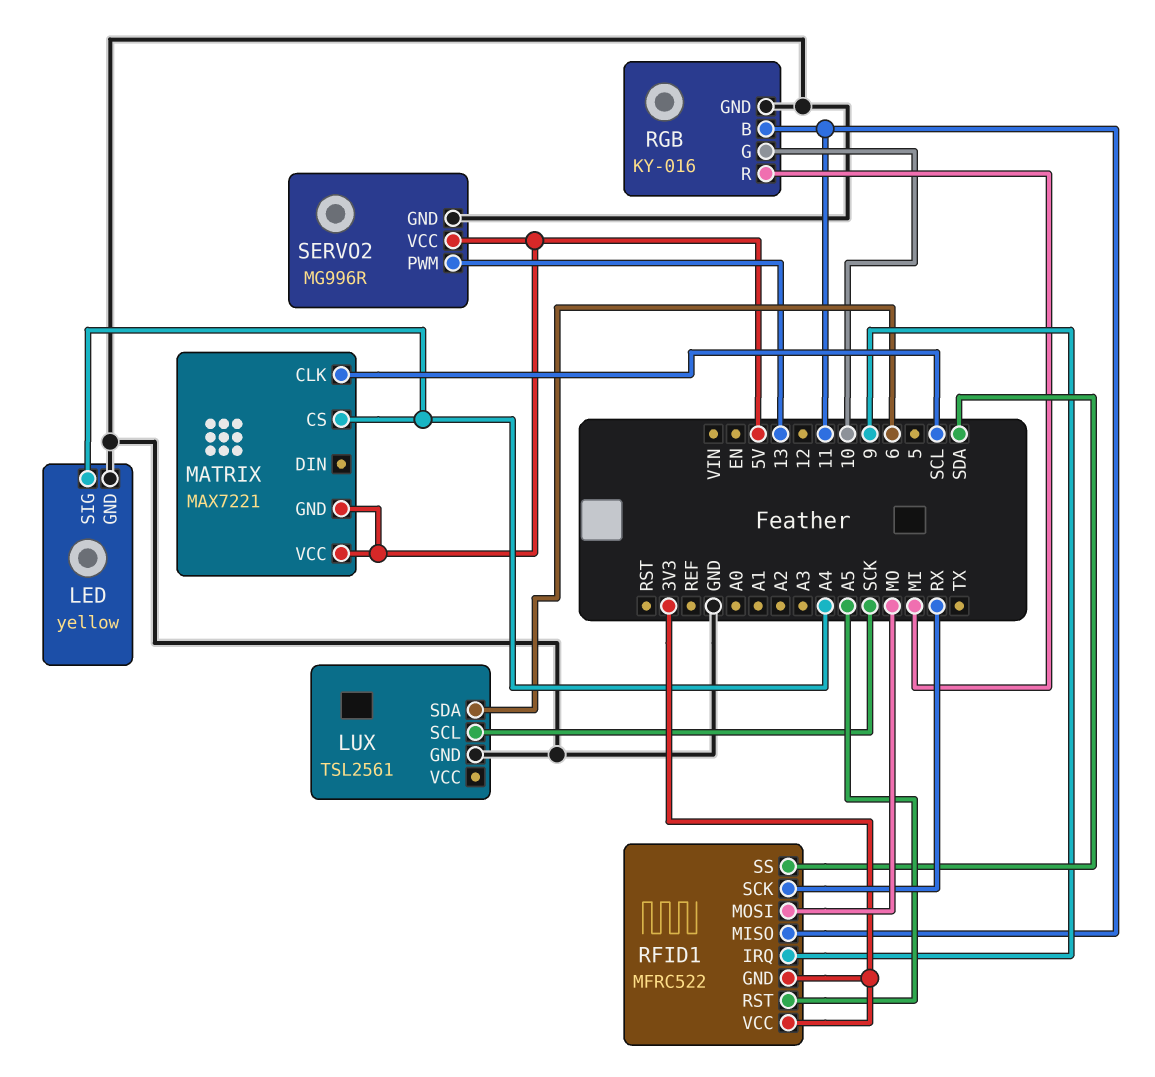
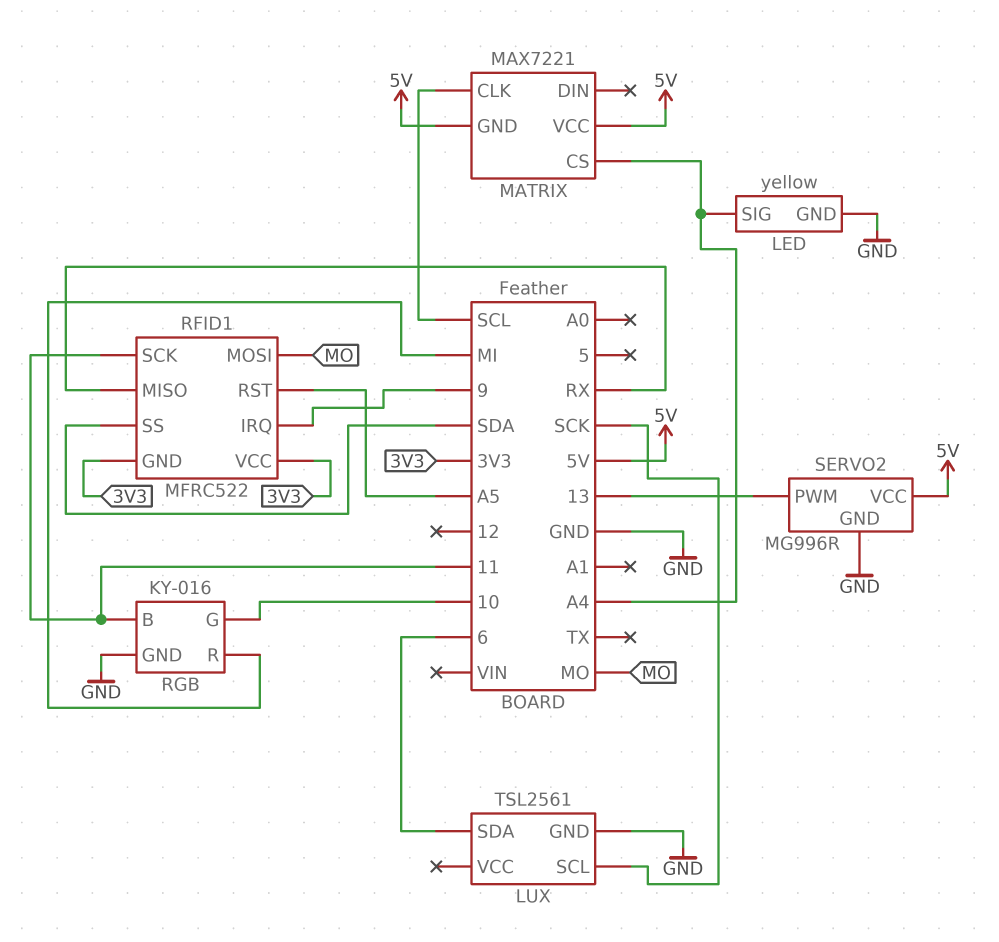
RFID1 pin MISO: 11 -> RX
RFID1 pin SCK: RX -> 11

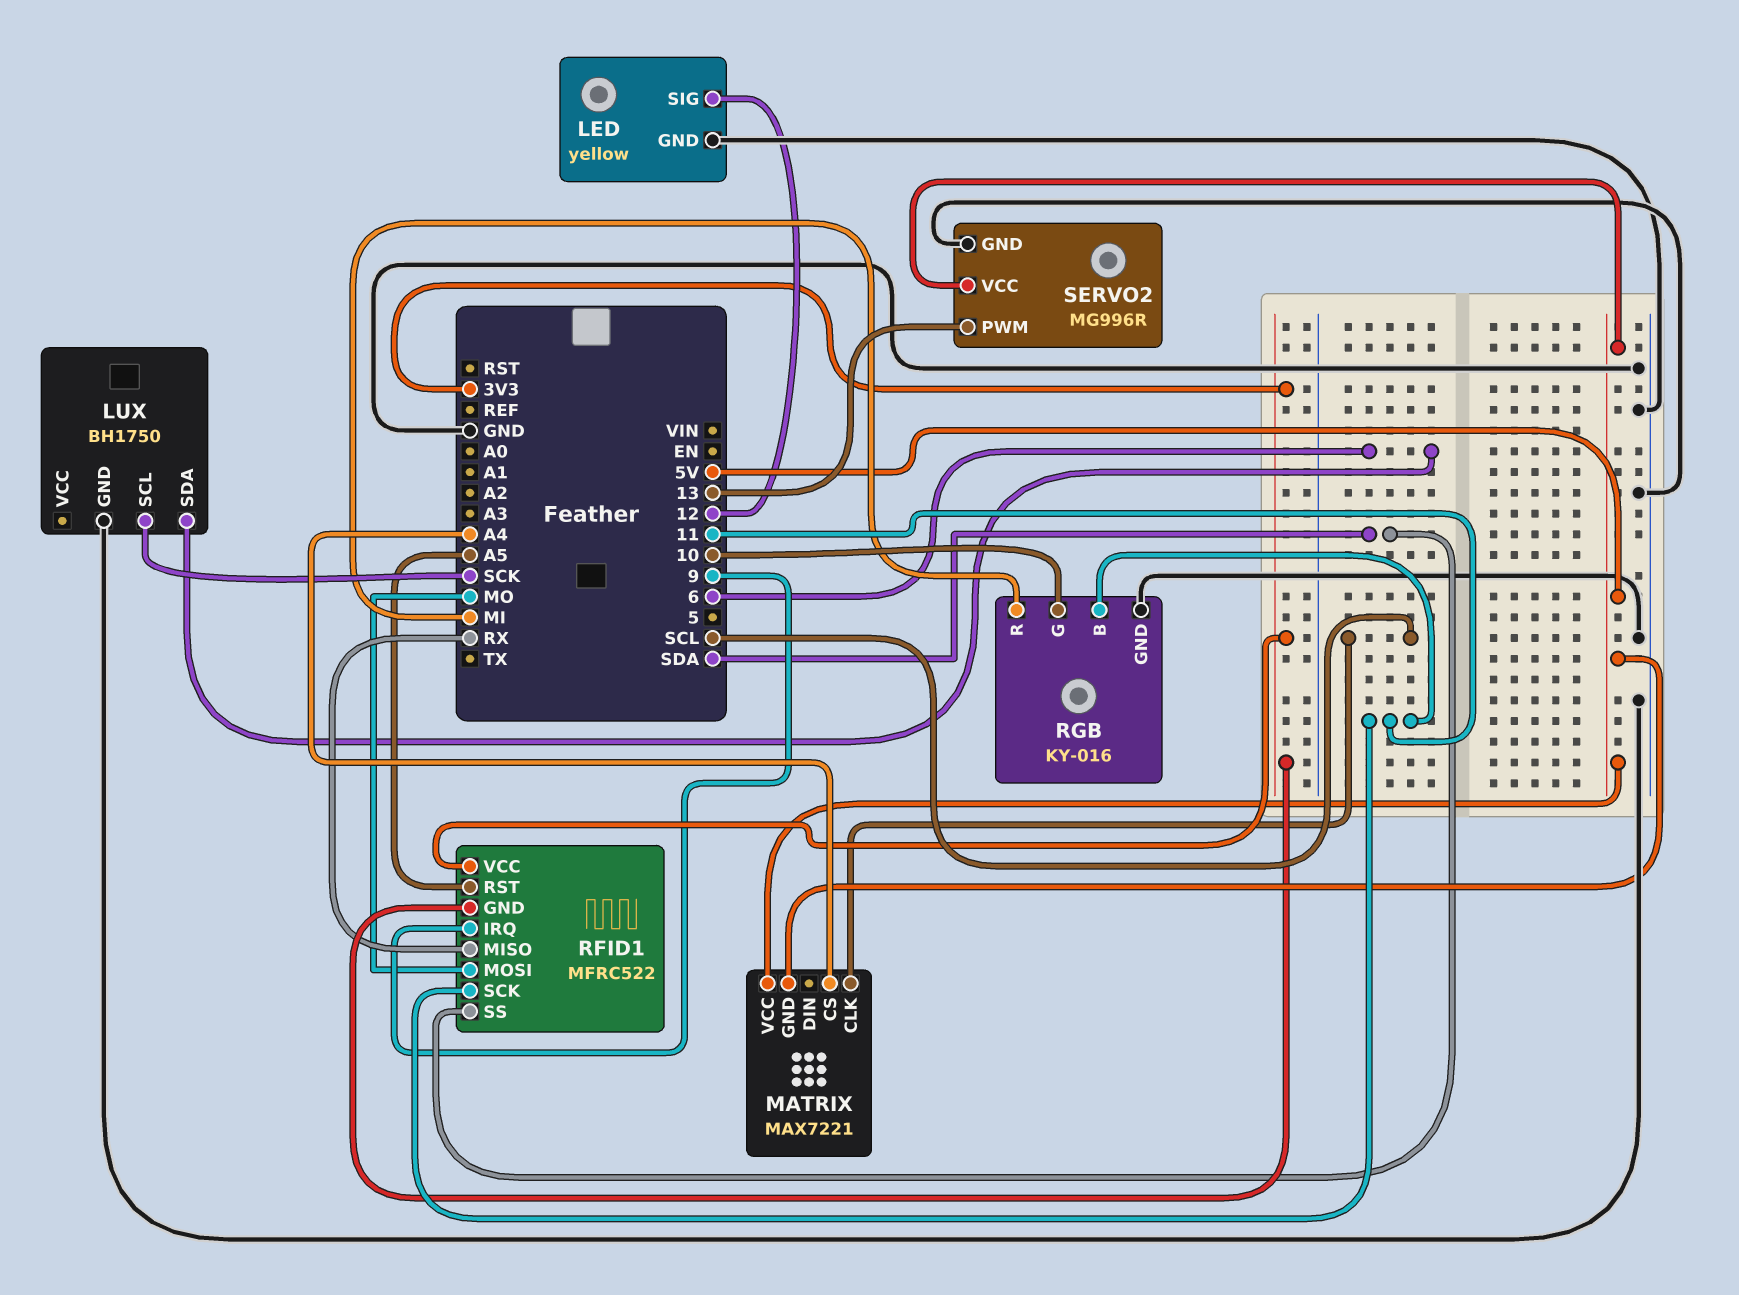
LED pin SIG: A4 -> 12
LUX: TSL2561 -> BH1750

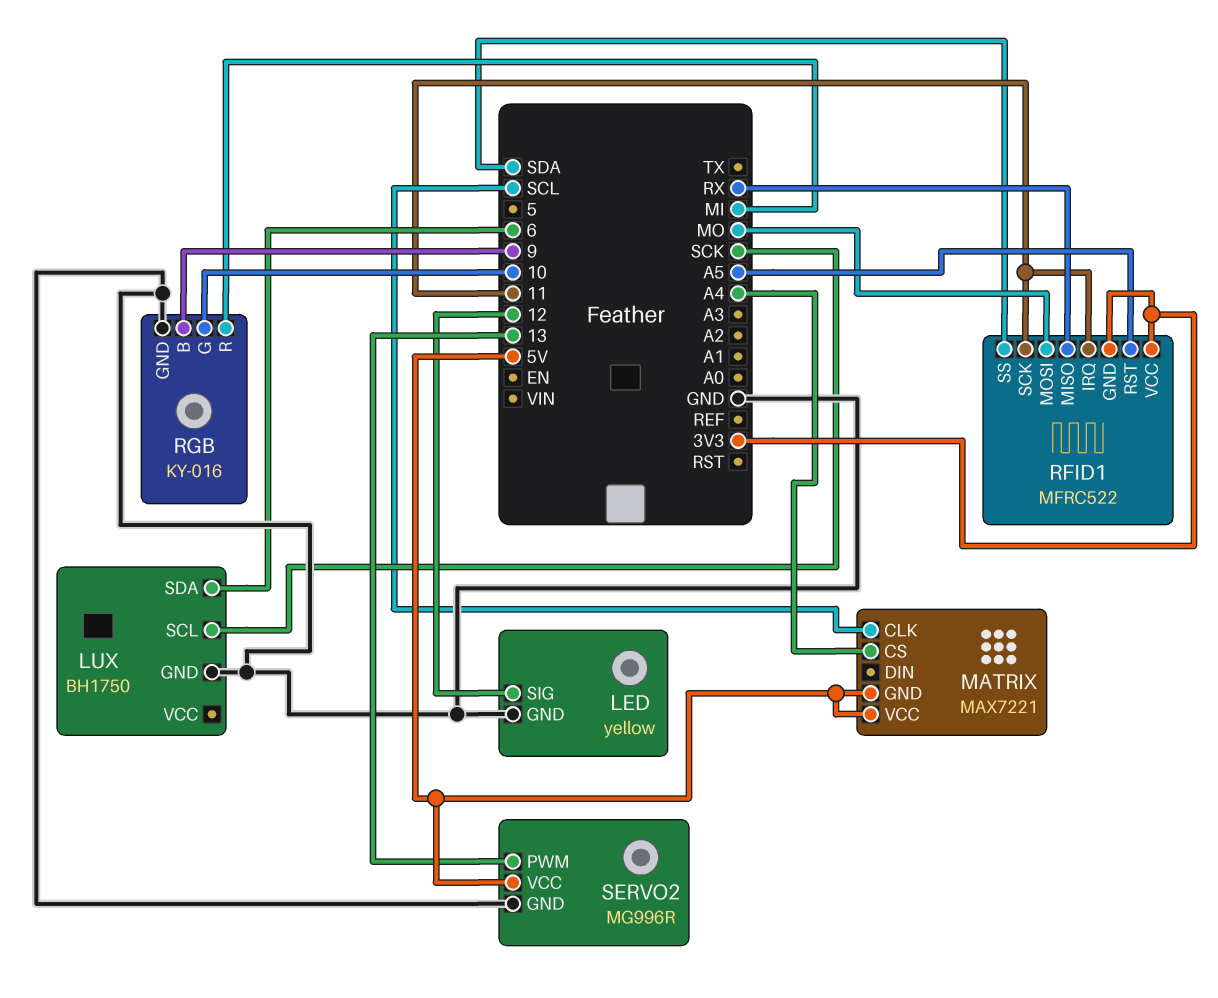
RFID1 pin IRQ: 9 -> 11
RGB pin B: 11 -> 9

